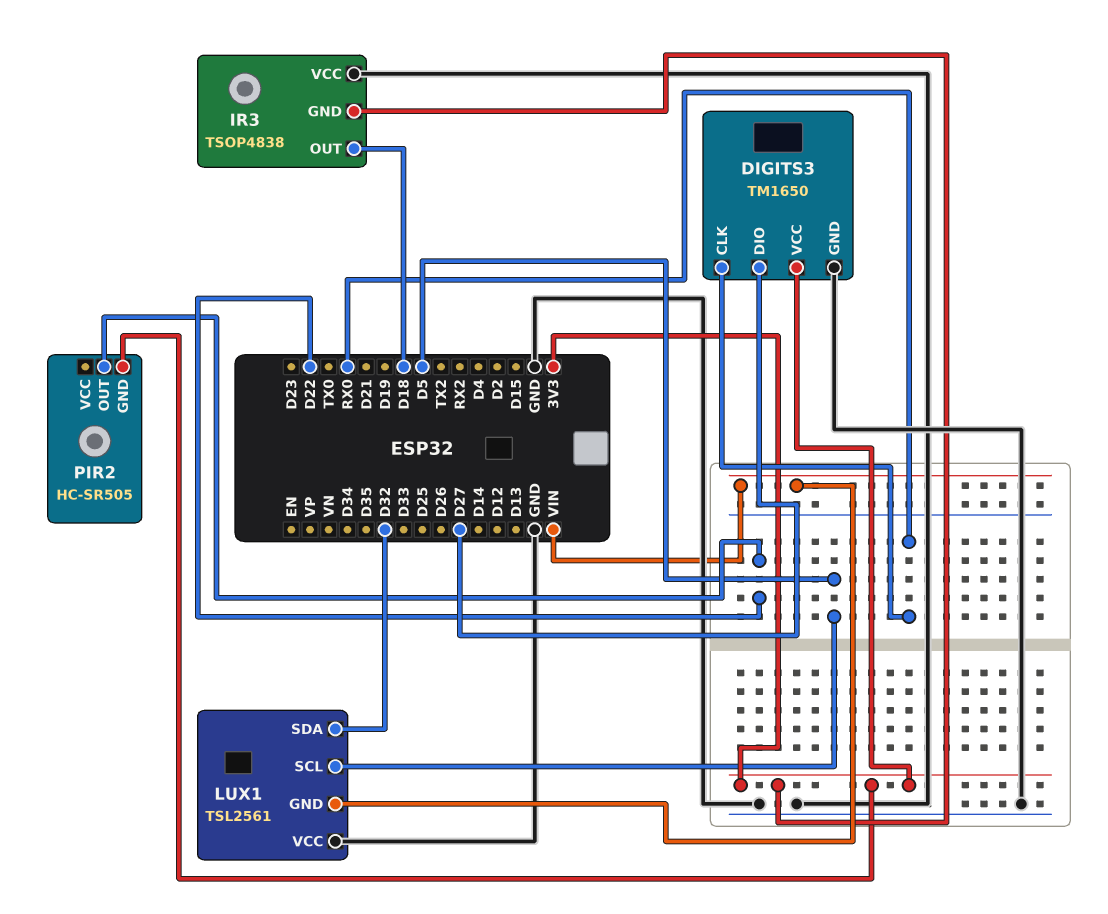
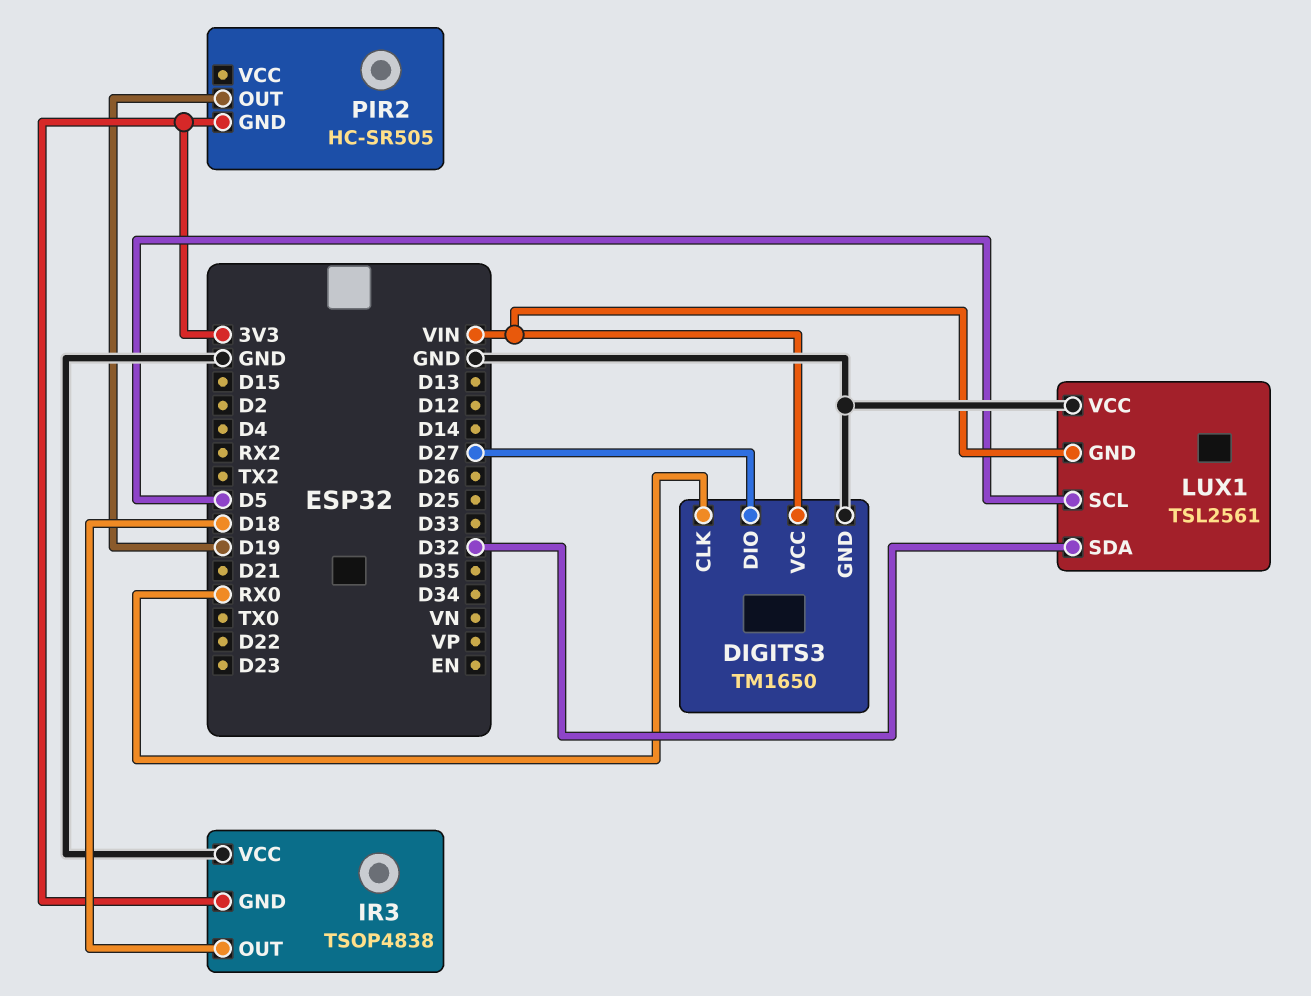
DIGITS3 pin VCC: 3V3 -> VIN
PIR2 pin OUT: D22 -> D19

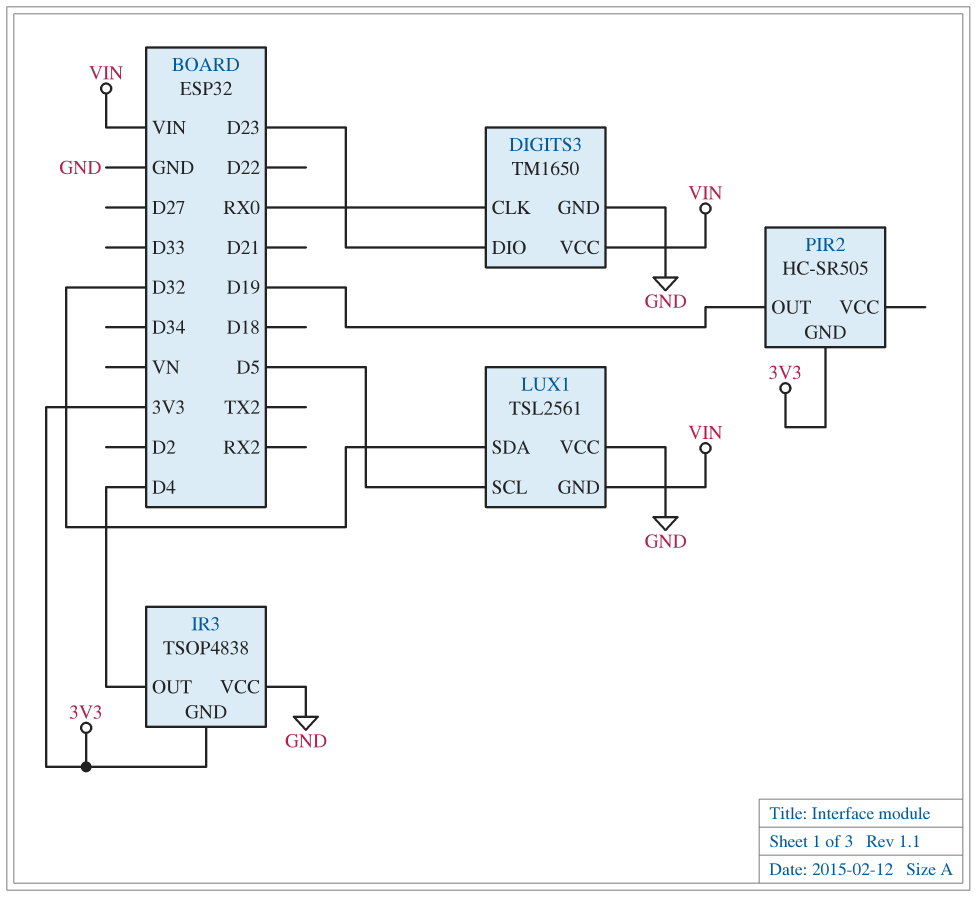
DIGITS3 pin DIO: D27 -> D23
IR3 pin OUT: D18 -> D4

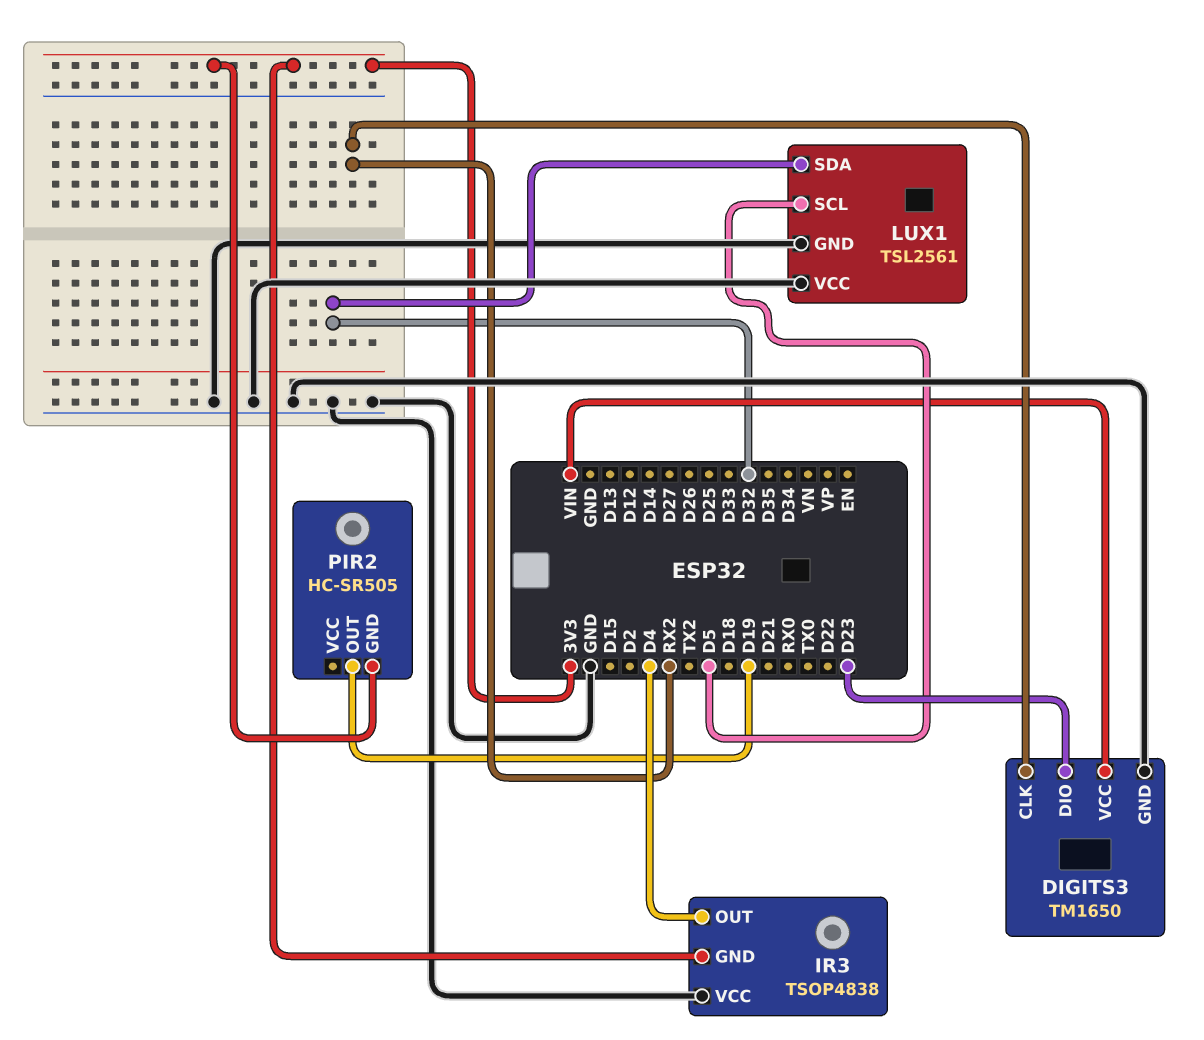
DIGITS3 pin CLK: RX0 -> RX2
LUX1 pin GND: VIN -> GND

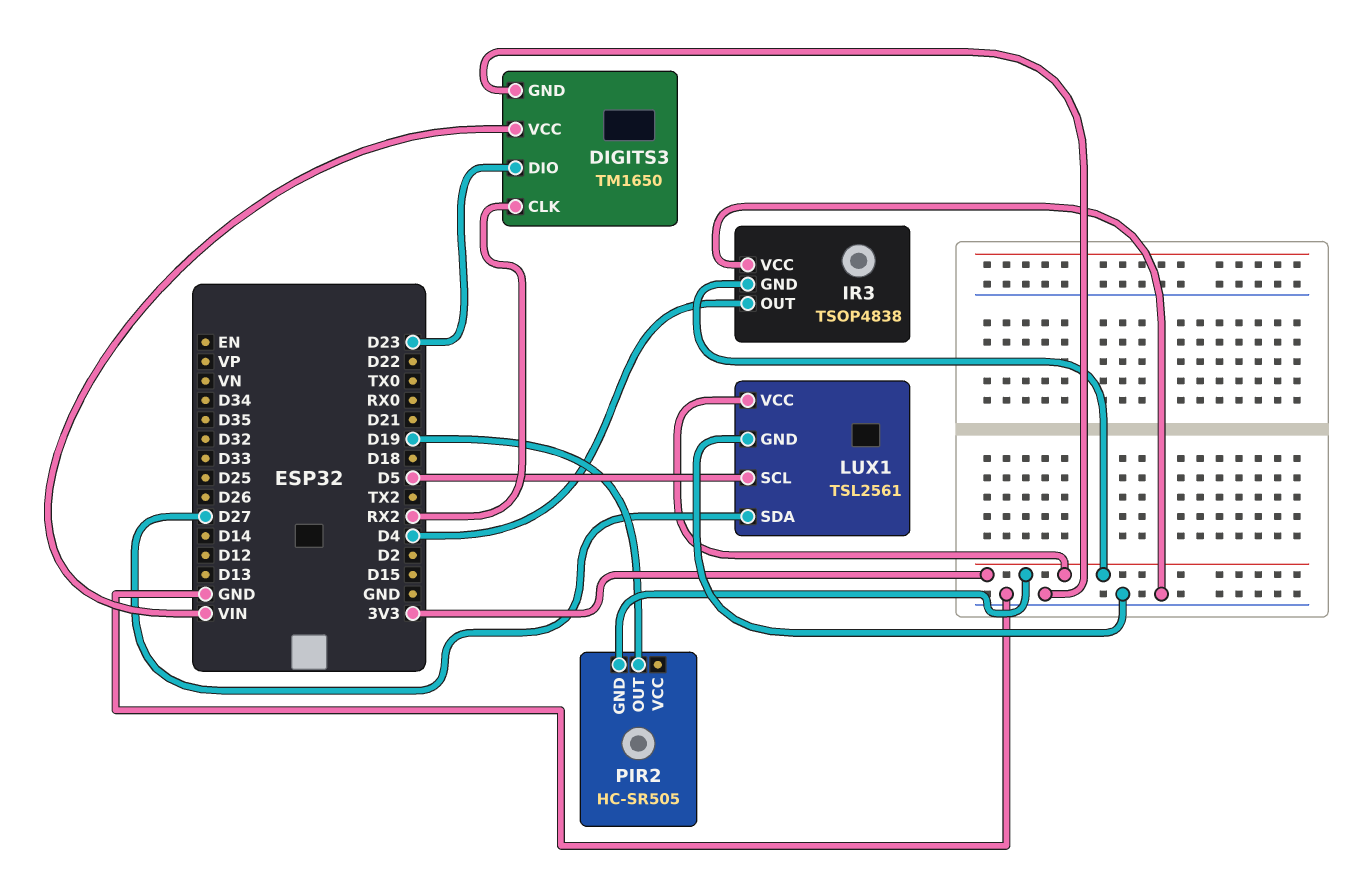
LUX1 pin SDA: D32 -> D27
LUX1 pin VCC: GND -> 3V3

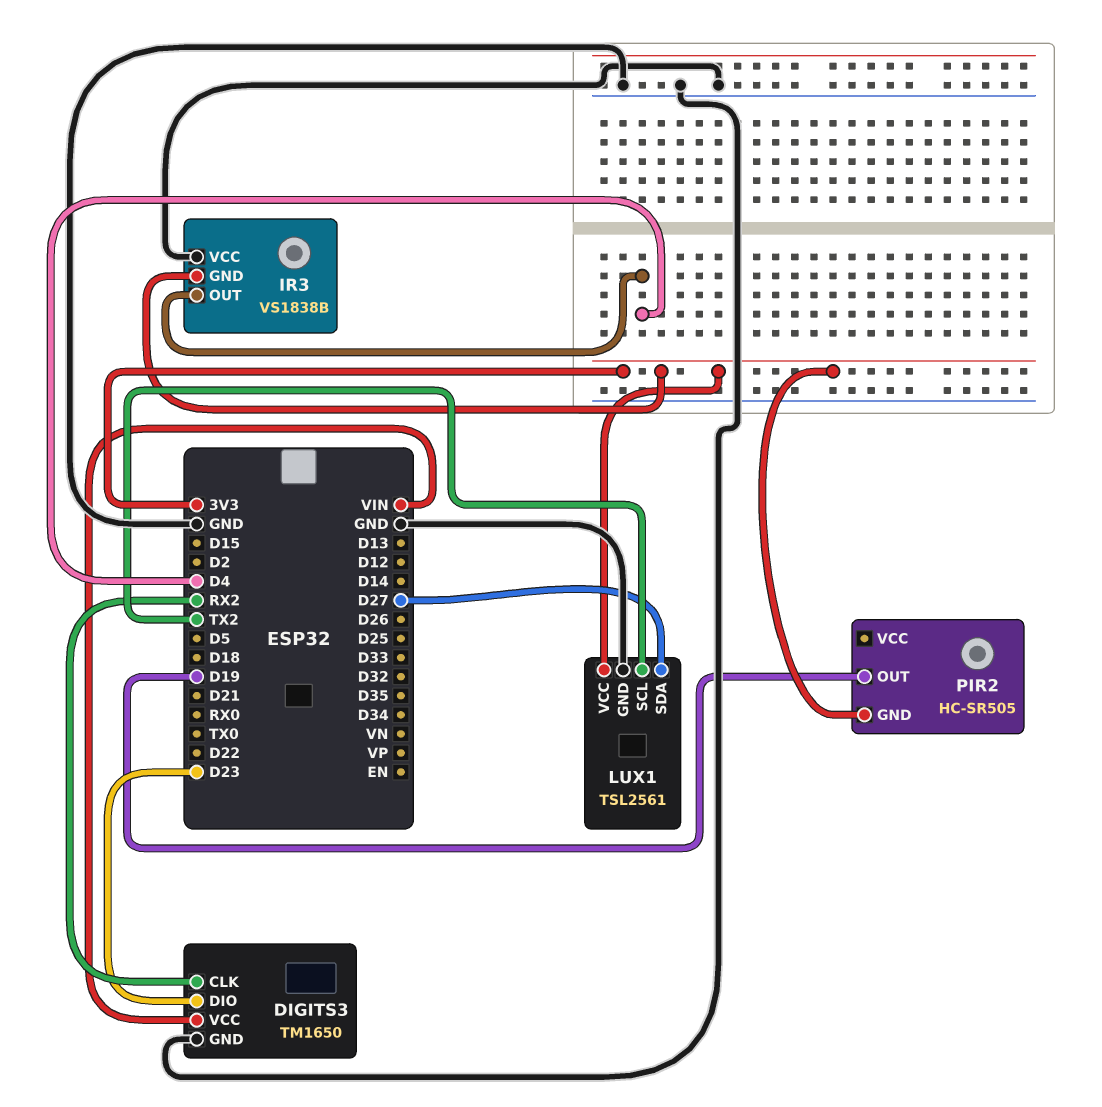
IR3: TSOP4838 -> VS1838B
LUX1 pin SCL: D5 -> TX2

